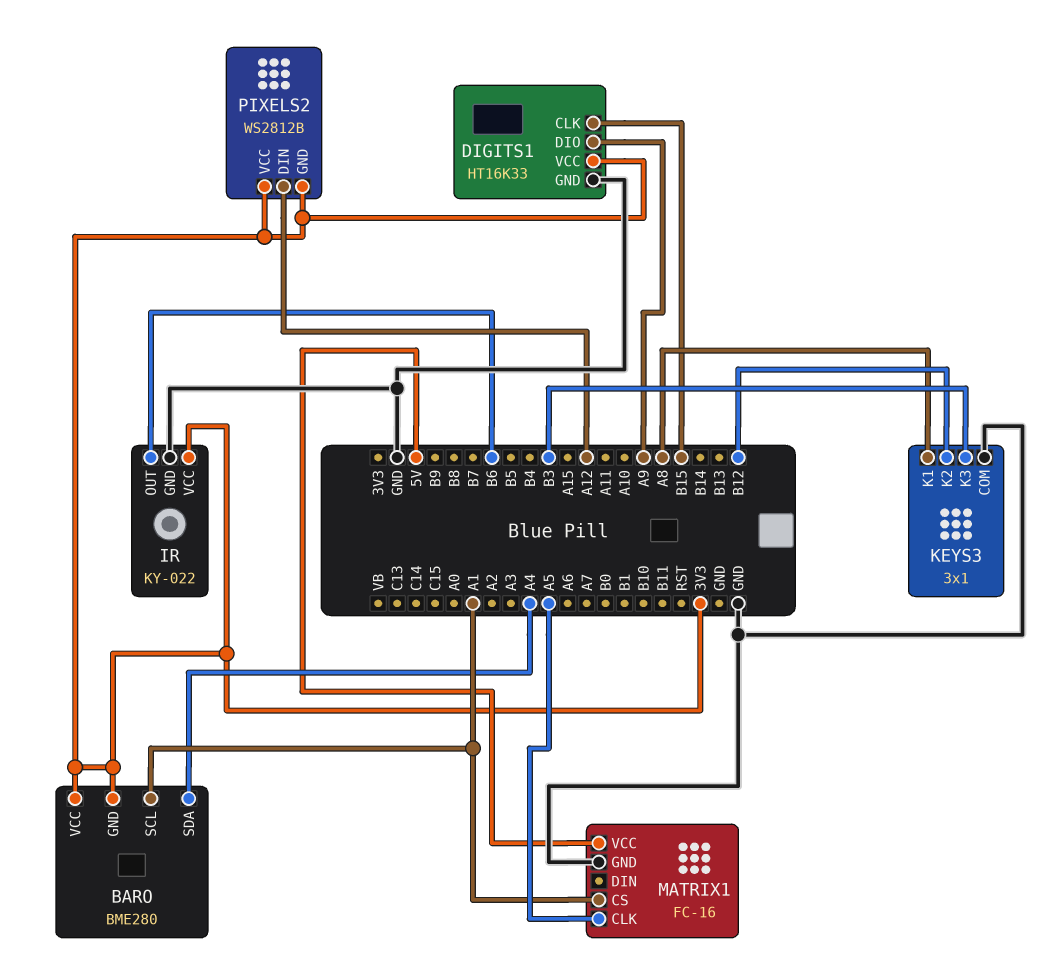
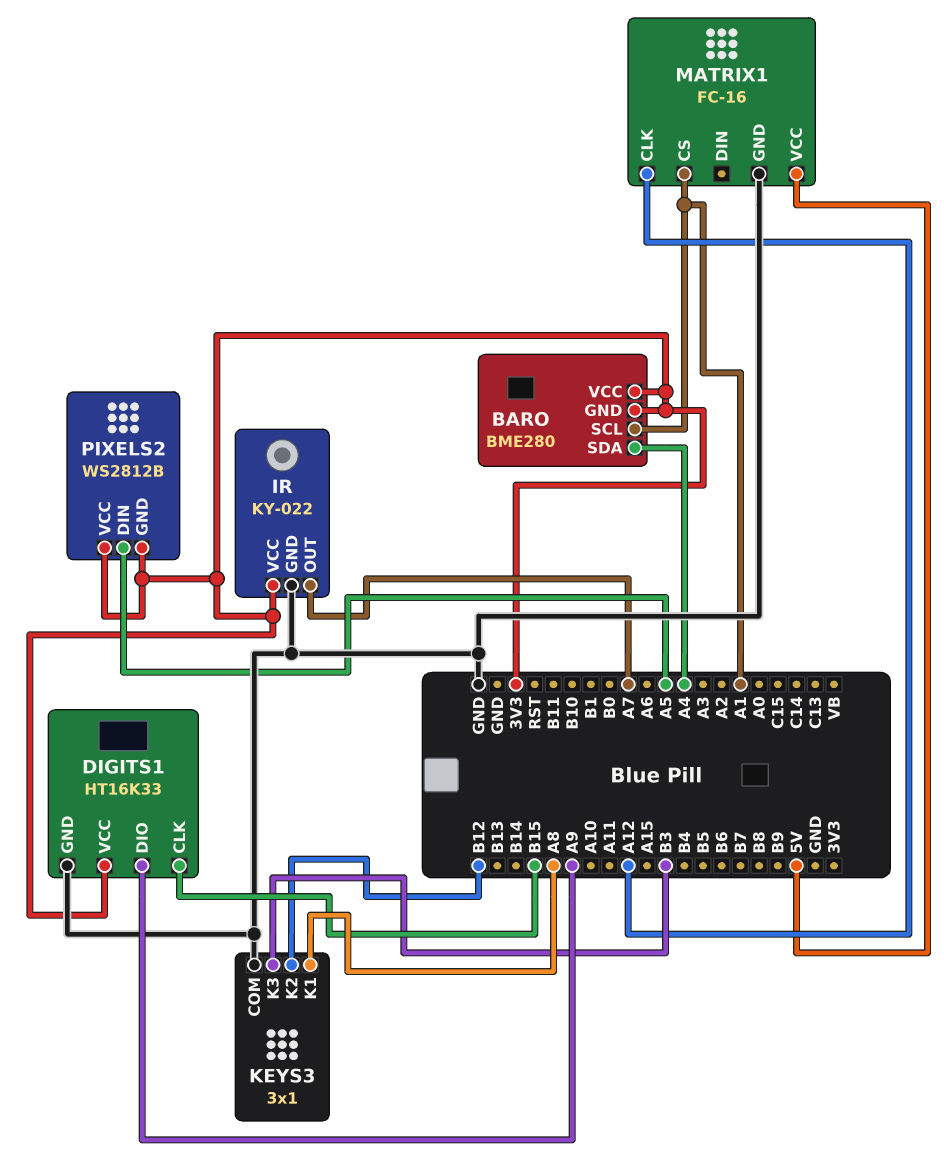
IR pin OUT: B6 -> A7
MATRIX1 pin CLK: A5 -> A12
PIXELS2 pin DIN: A12 -> A5

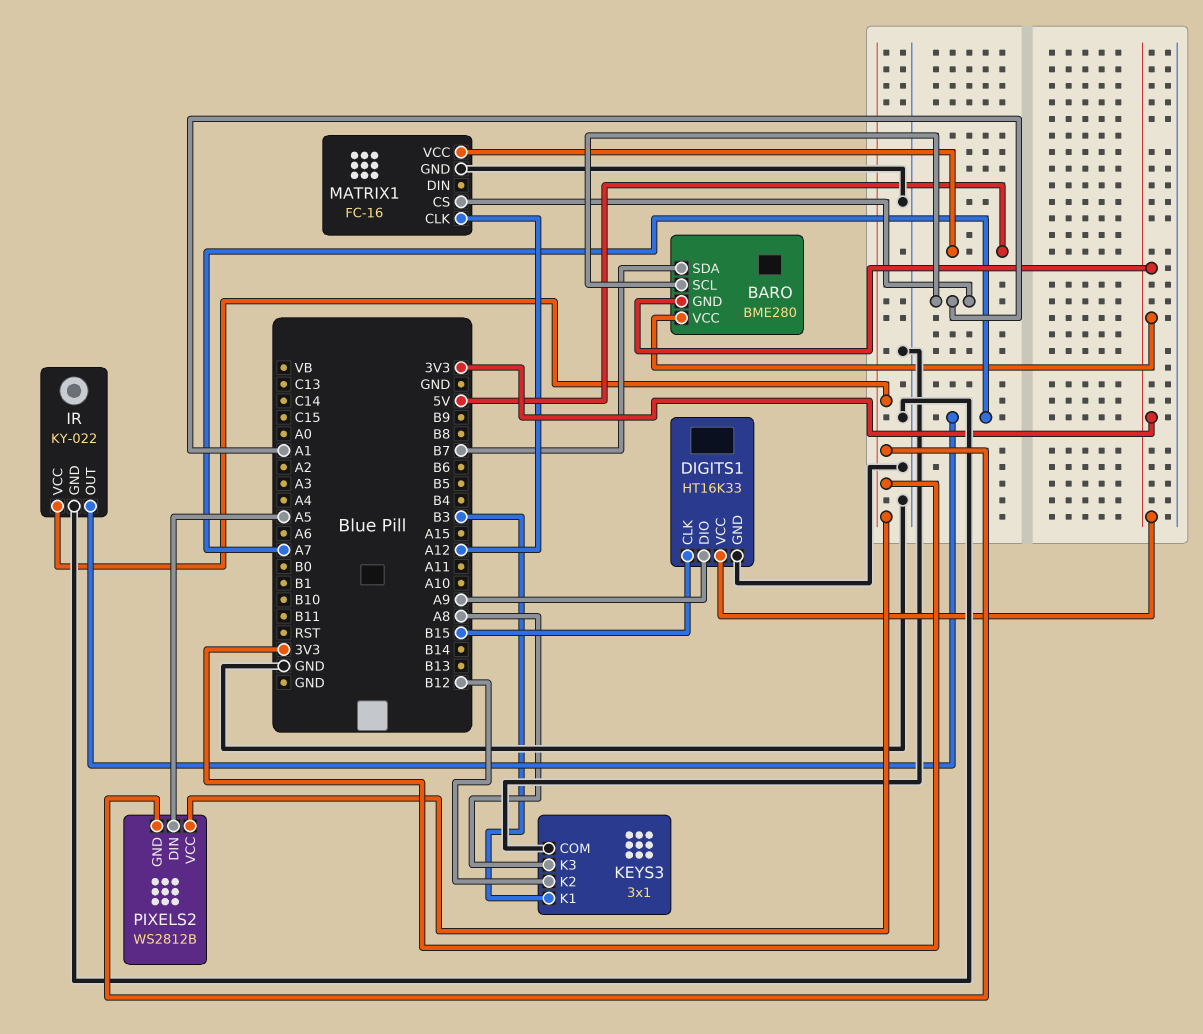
BARO pin SDA: A4 -> B7
KEYS3 pin K1: A8 -> B3
KEYS3 pin K3: B3 -> A8

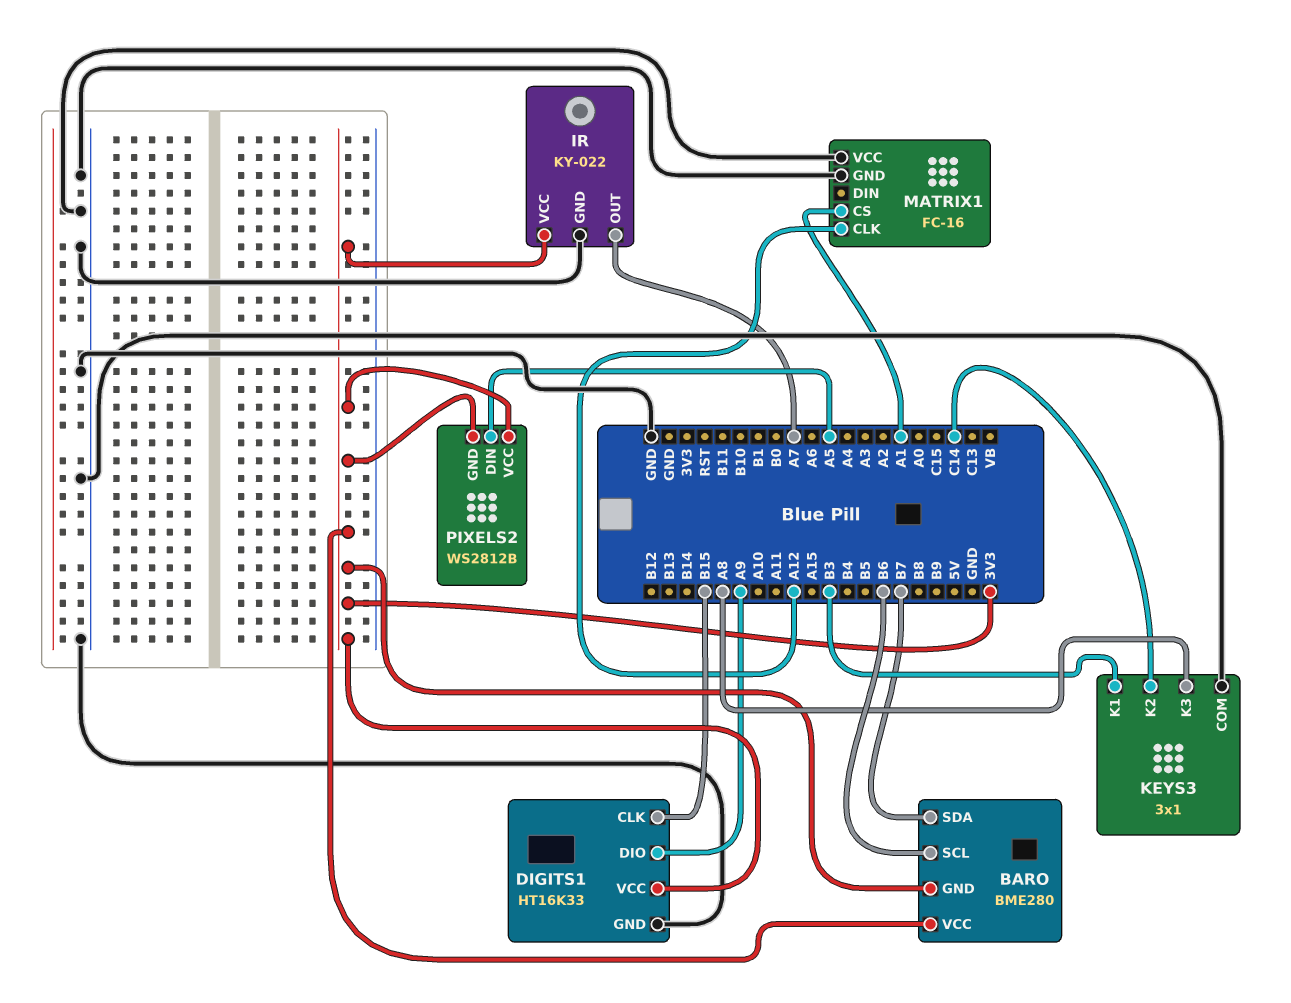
BARO pin SCL: A1 -> B6
KEYS3 pin K2: B12 -> C14
MATRIX1 pin VCC: 5V -> GND

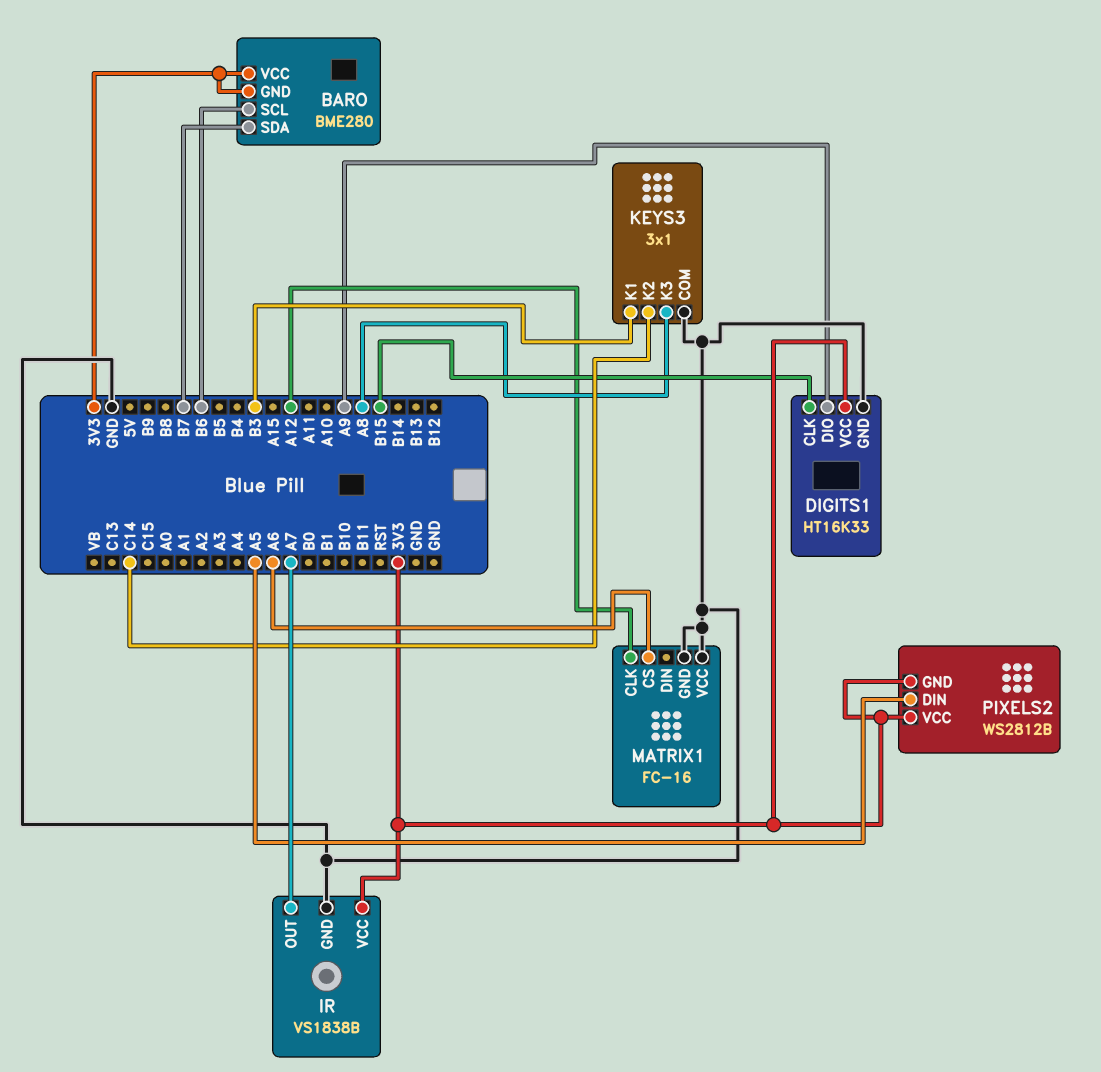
IR: KY-022 -> VS1838B
MATRIX1 pin CS: A1 -> A6

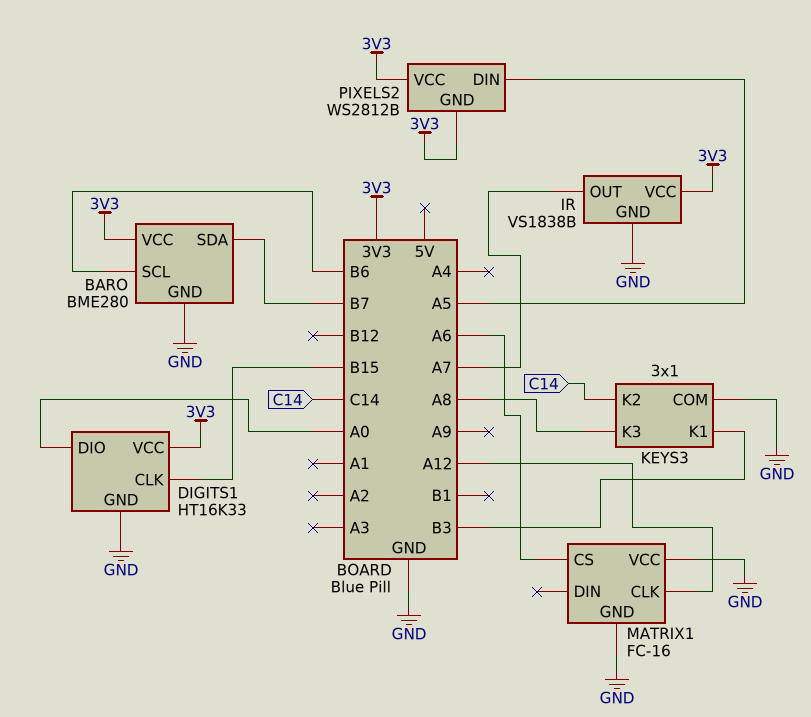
BARO pin GND: 3V3 -> GND
DIGITS1 pin DIO: A9 -> A0

